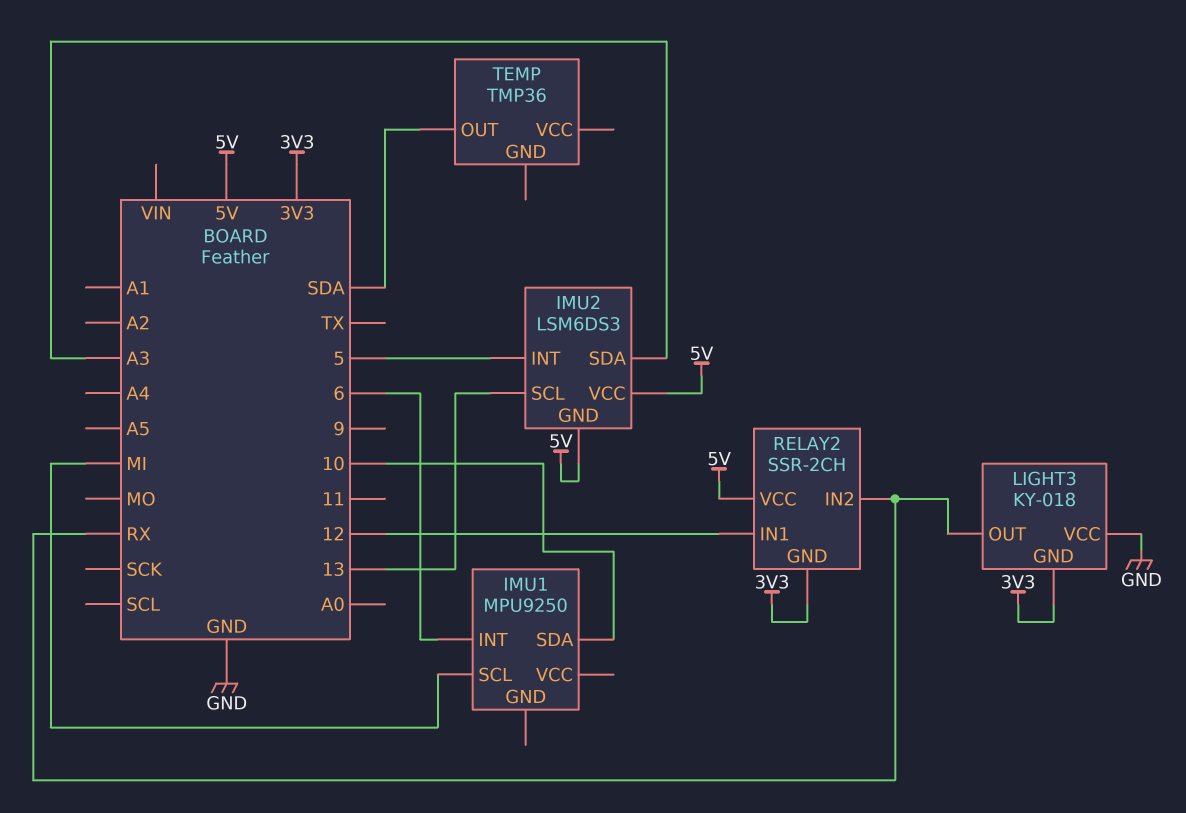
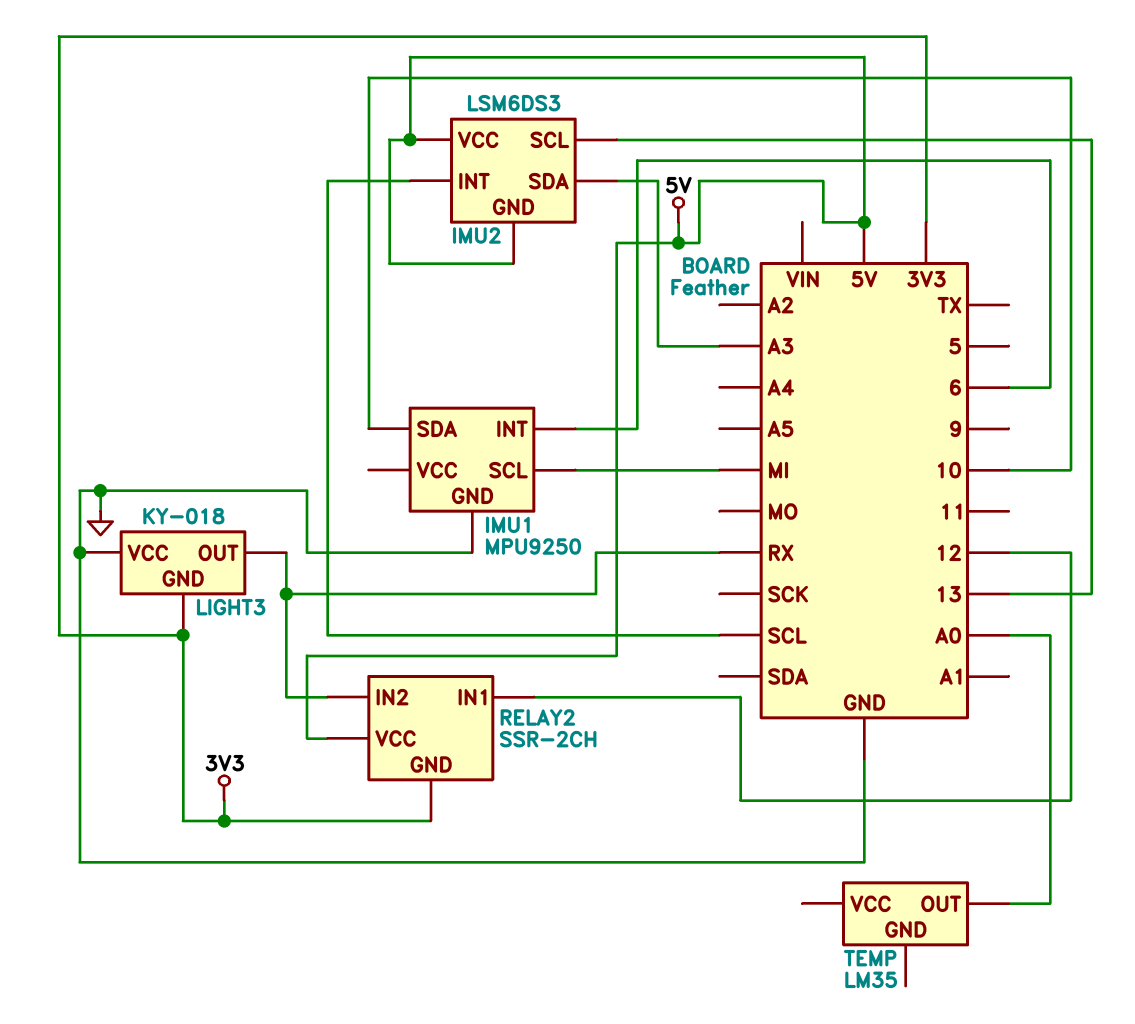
IMU1 pin GND: none -> GND
IMU2 pin INT: 5 -> SCL
TEMP: TMP36 -> LM35
TEMP pin OUT: SDA -> A0

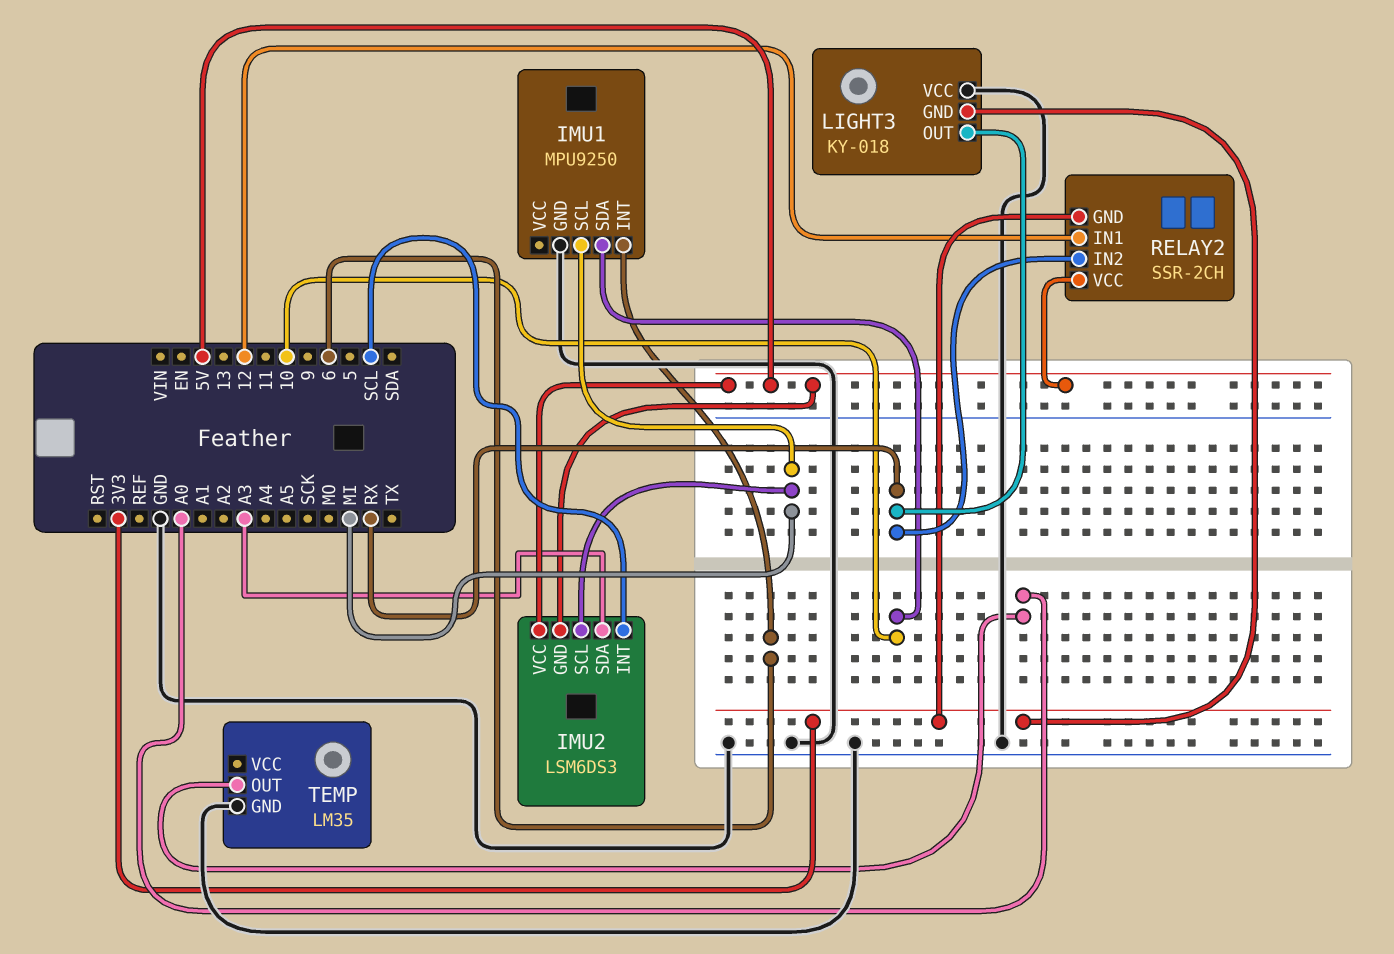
IMU2 pin SCL: 13 -> MI
TEMP pin GND: none -> GND

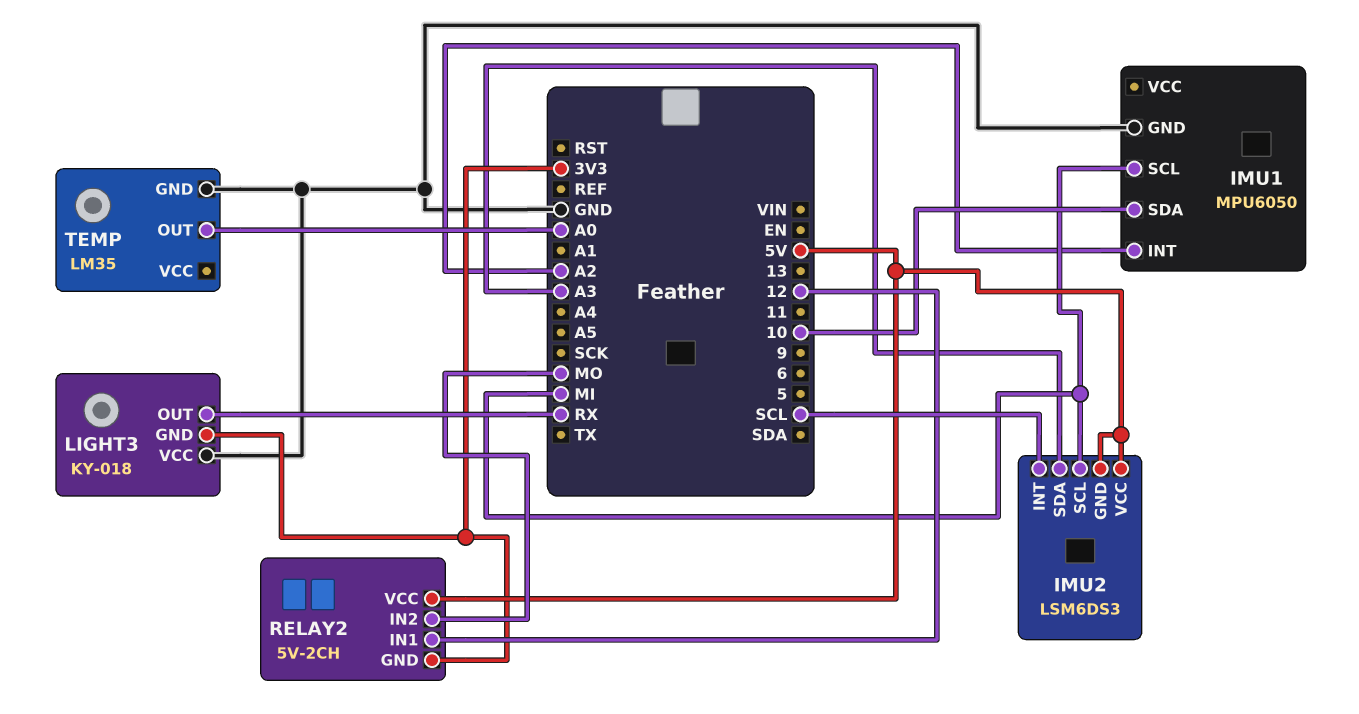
IMU1: MPU9250 -> MPU6050
IMU1 pin INT: 6 -> A2
RELAY2: SSR-2CH -> 5V-2CH
RELAY2 pin IN2: RX -> MO

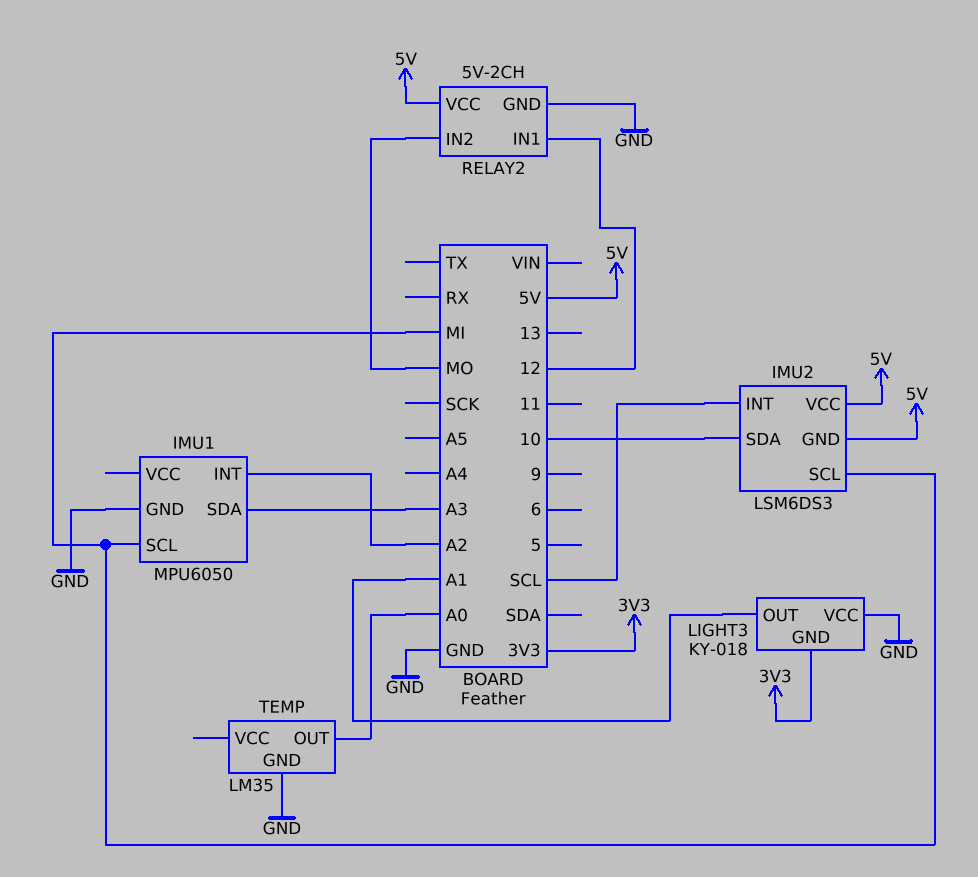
IMU1 pin SDA: 10 -> A3
IMU2 pin SDA: A3 -> 10
LIGHT3 pin OUT: RX -> A1
RELAY2 pin GND: 3V3 -> GND

